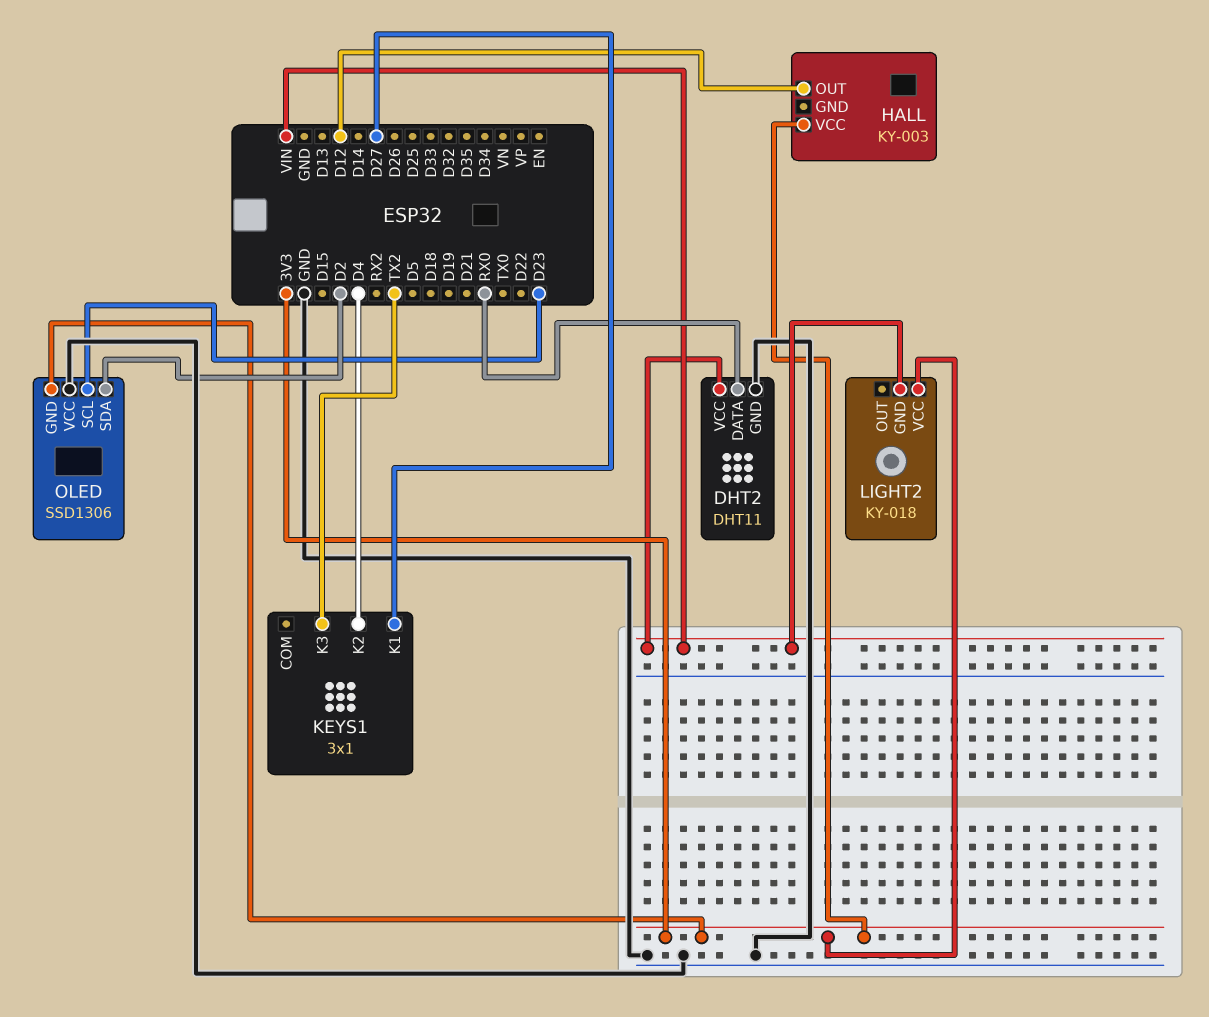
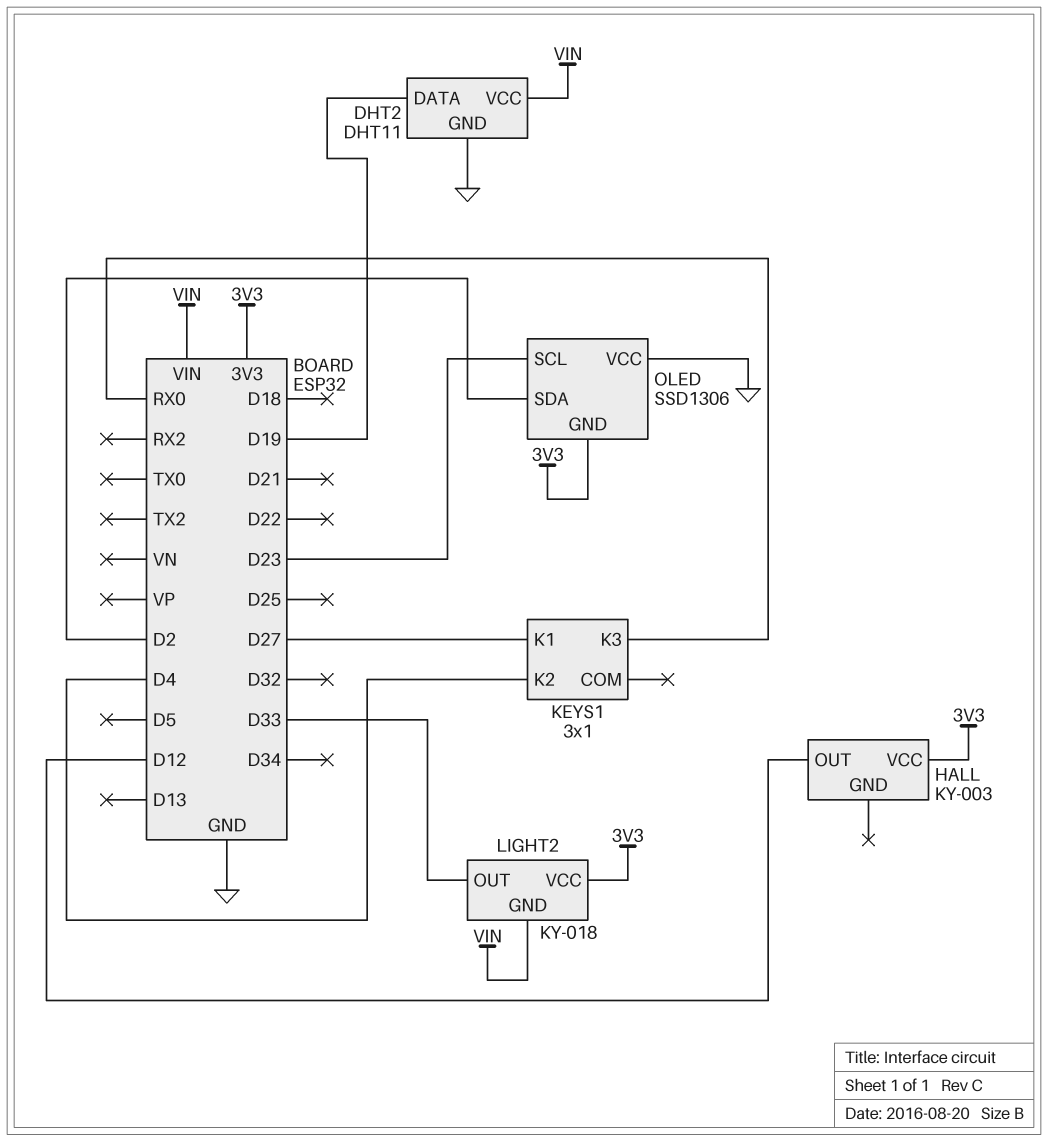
DHT2 pin DATA: RX0 -> D19
KEYS1 pin K3: TX2 -> RX0
LIGHT2 pin OUT: none -> D33

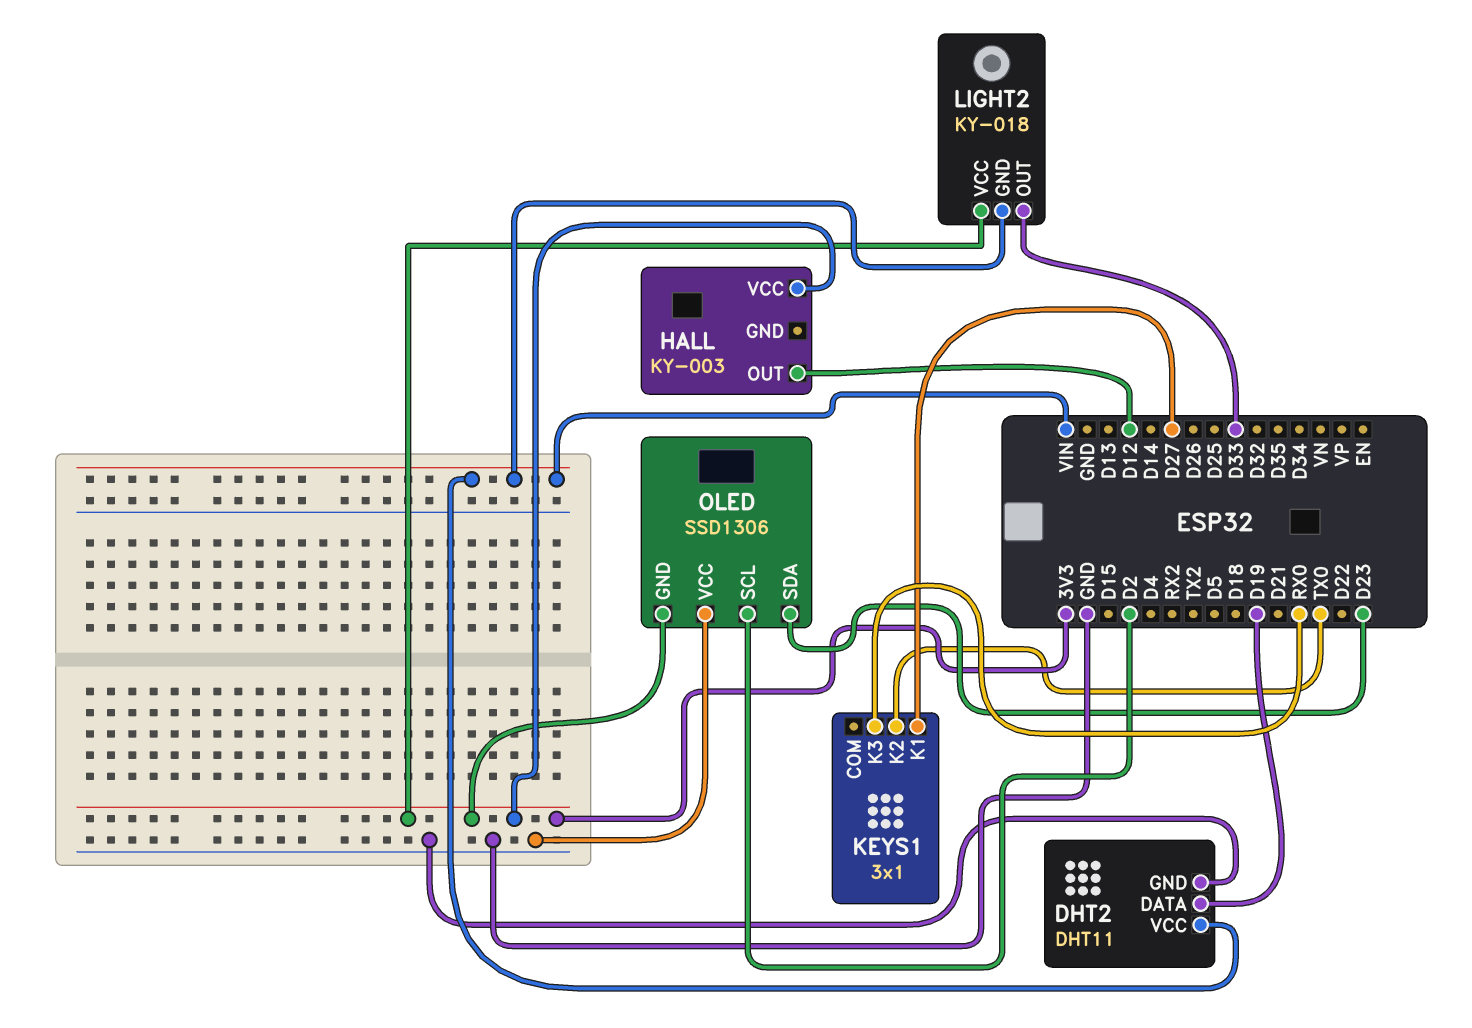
KEYS1 pin K2: D4 -> TX0
OLED pin SCL: D23 -> D2
OLED pin SDA: D2 -> D23

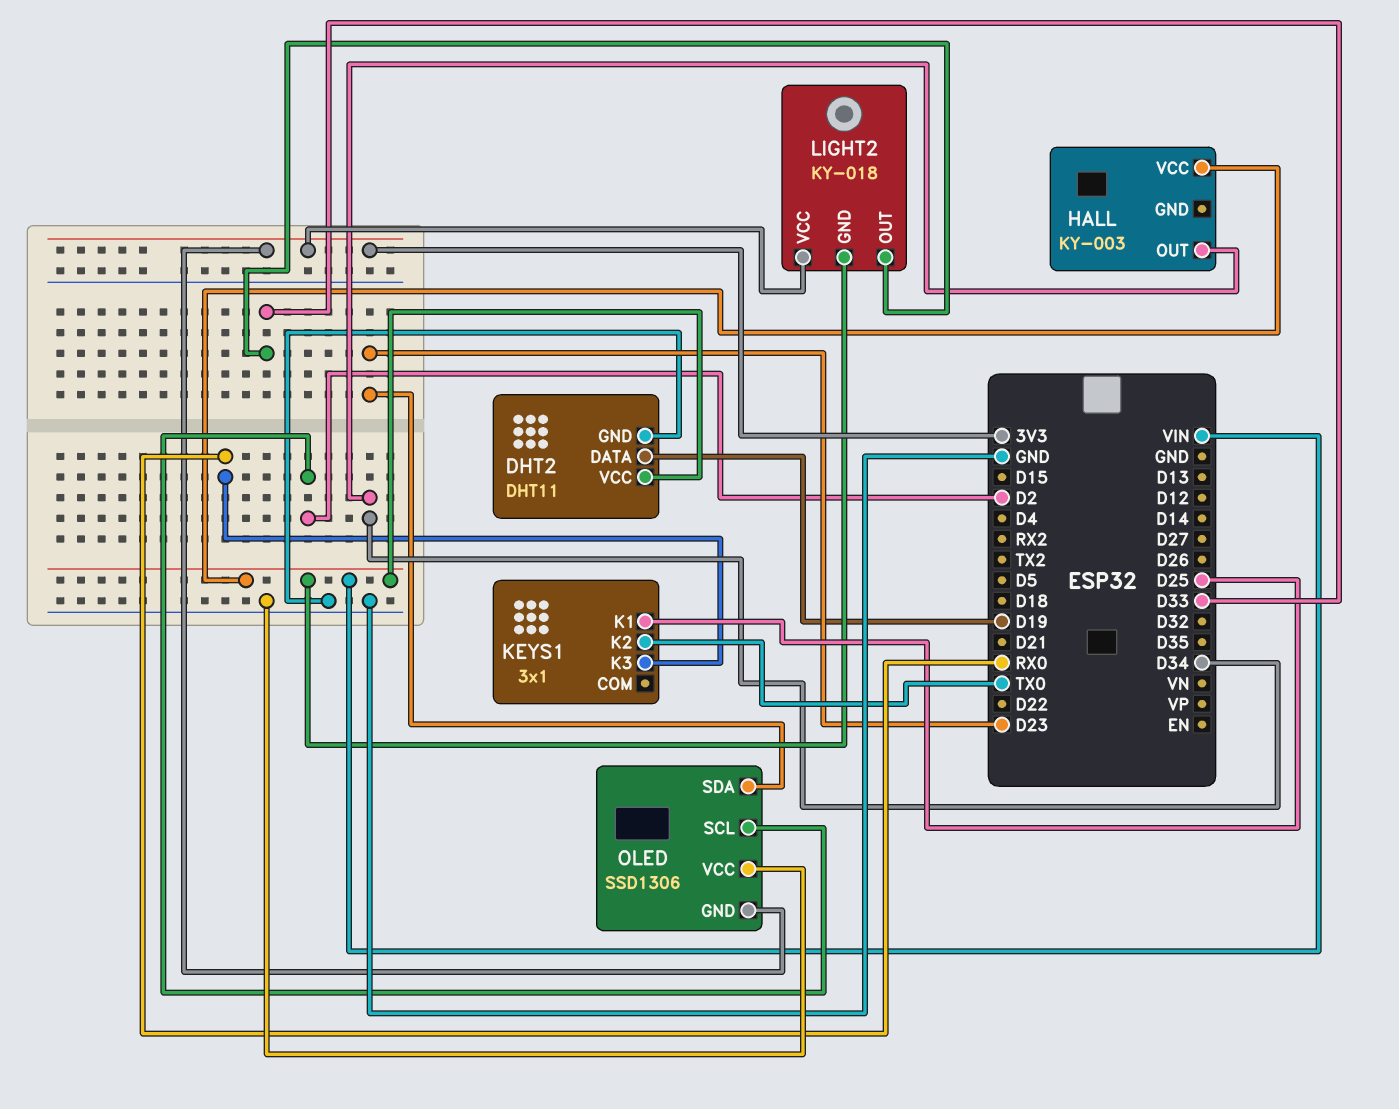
HALL pin OUT: D12 -> D34
HALL pin VCC: 3V3 -> VIN
KEYS1 pin K1: D27 -> D25

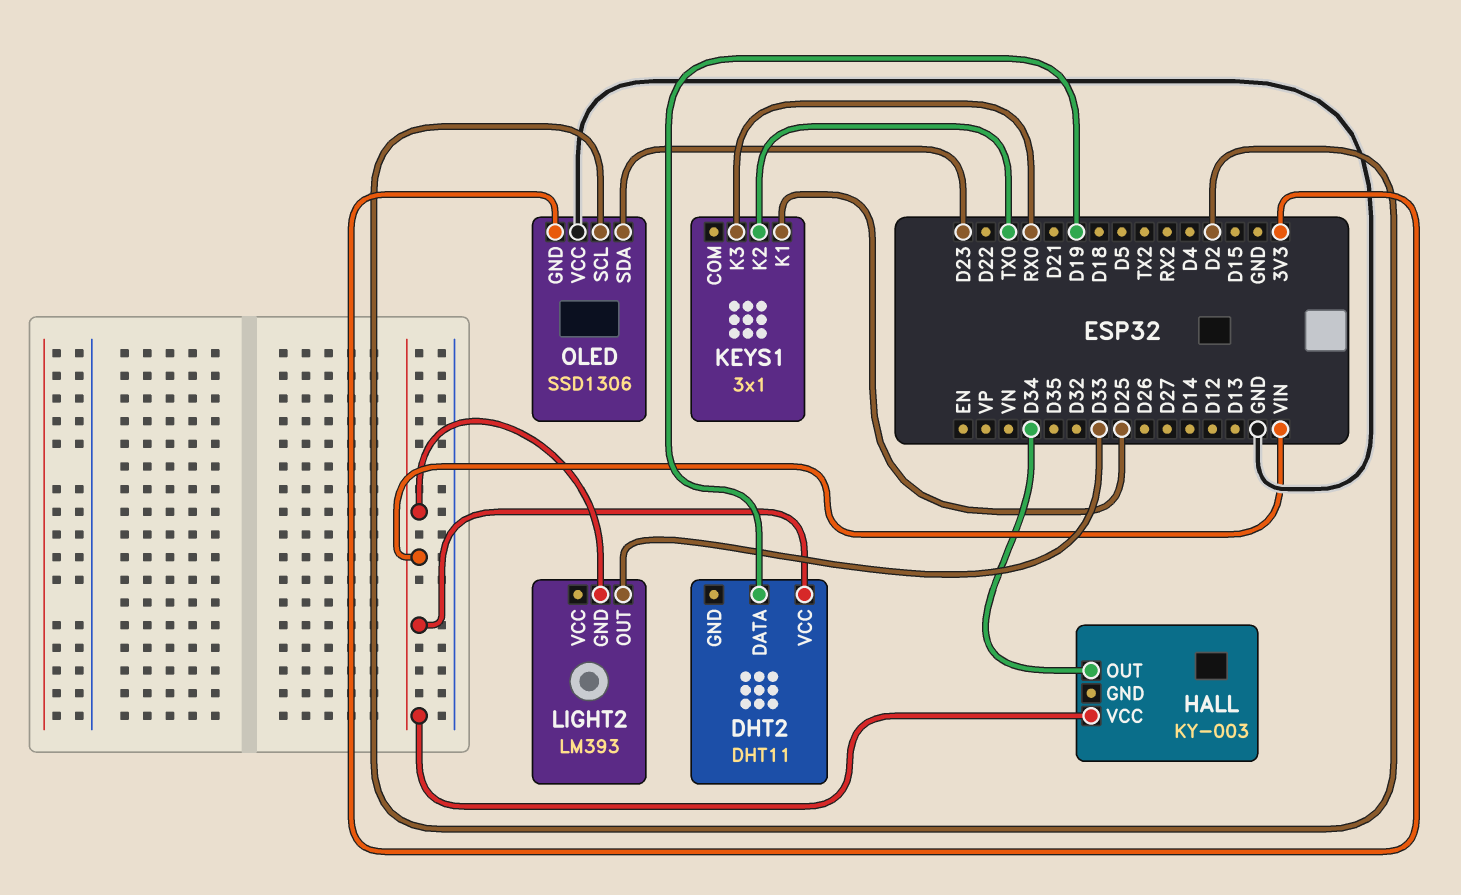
DHT2 pin GND: GND -> none
LIGHT2: KY-018 -> LM393
LIGHT2 pin VCC: 3V3 -> none

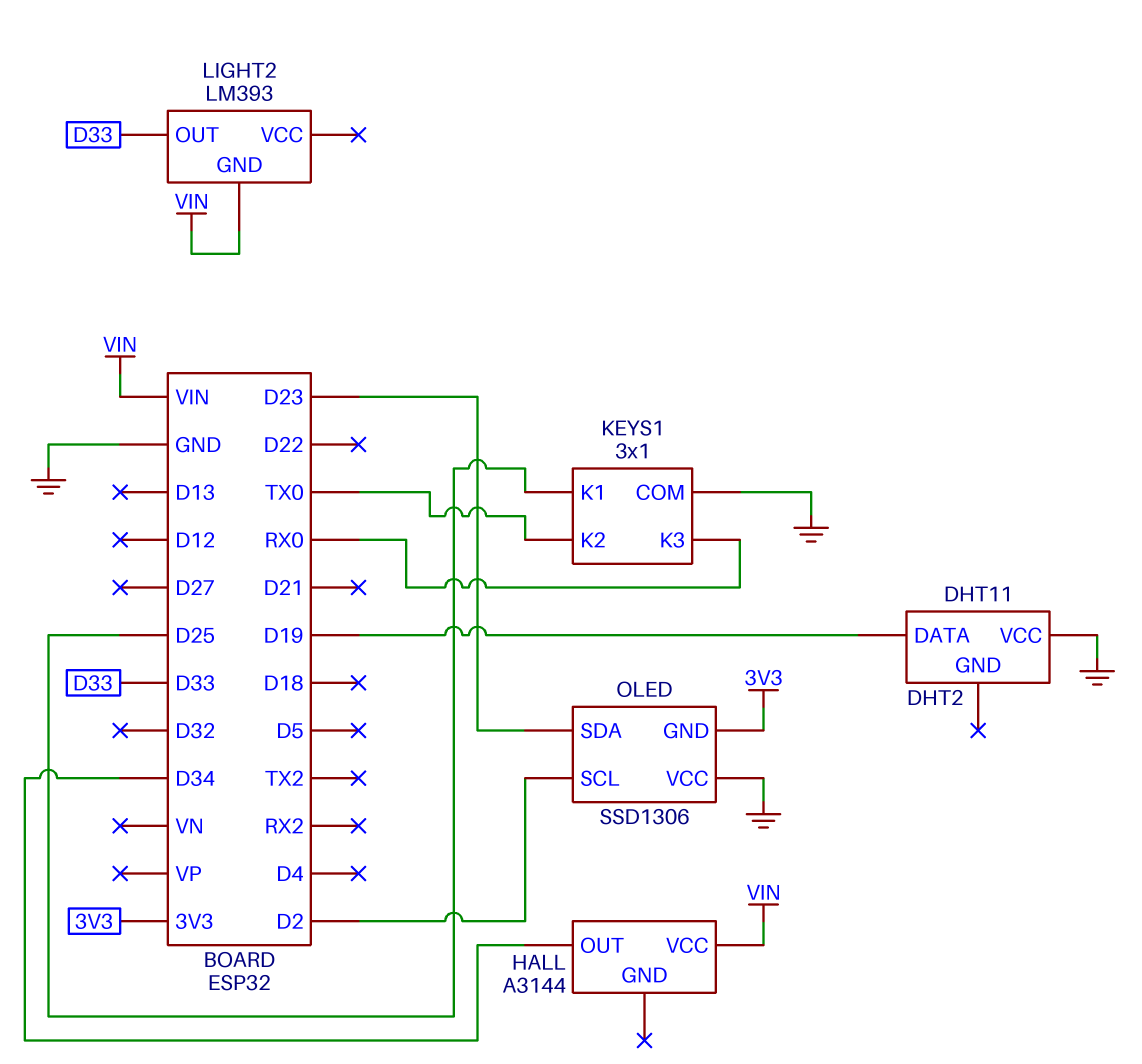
DHT2 pin VCC: VIN -> GND
HALL: KY-003 -> A3144
KEYS1 pin COM: none -> GND

